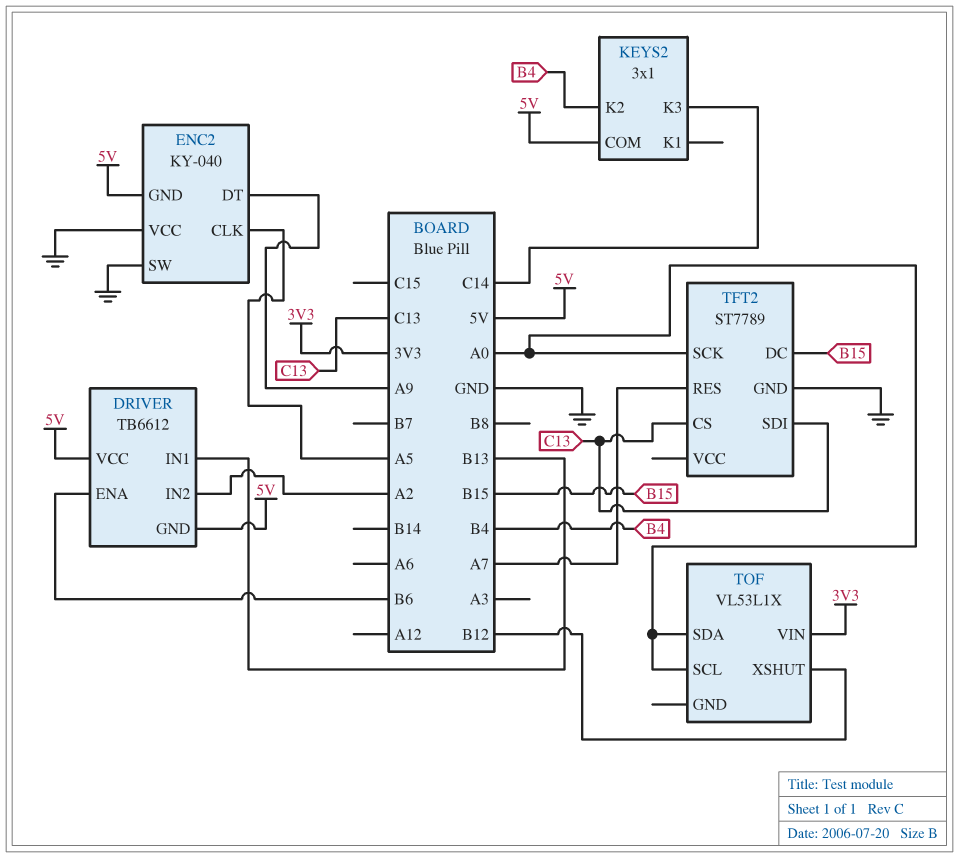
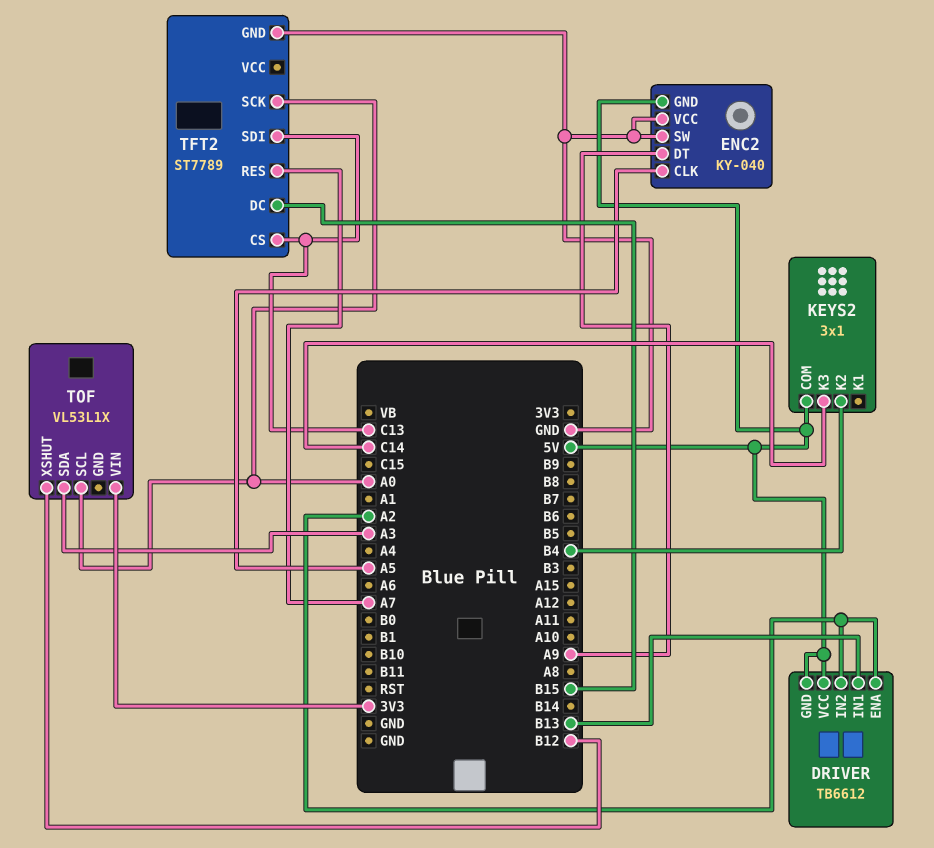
DRIVER pin ENA: B6 -> A2
TOF pin SDA: A0 -> A3

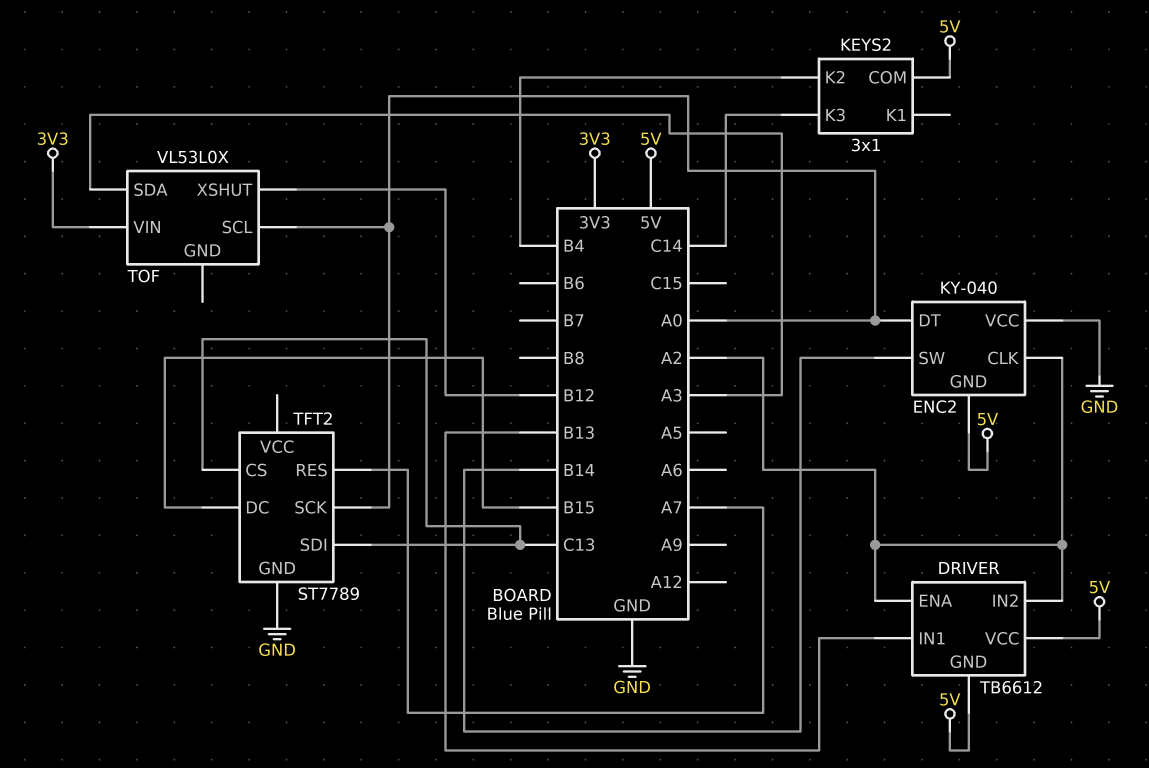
ENC2 pin CLK: A5 -> A2
ENC2 pin DT: A9 -> A0
ENC2 pin SW: GND -> B14
TOF: VL53L1X -> VL53L0X

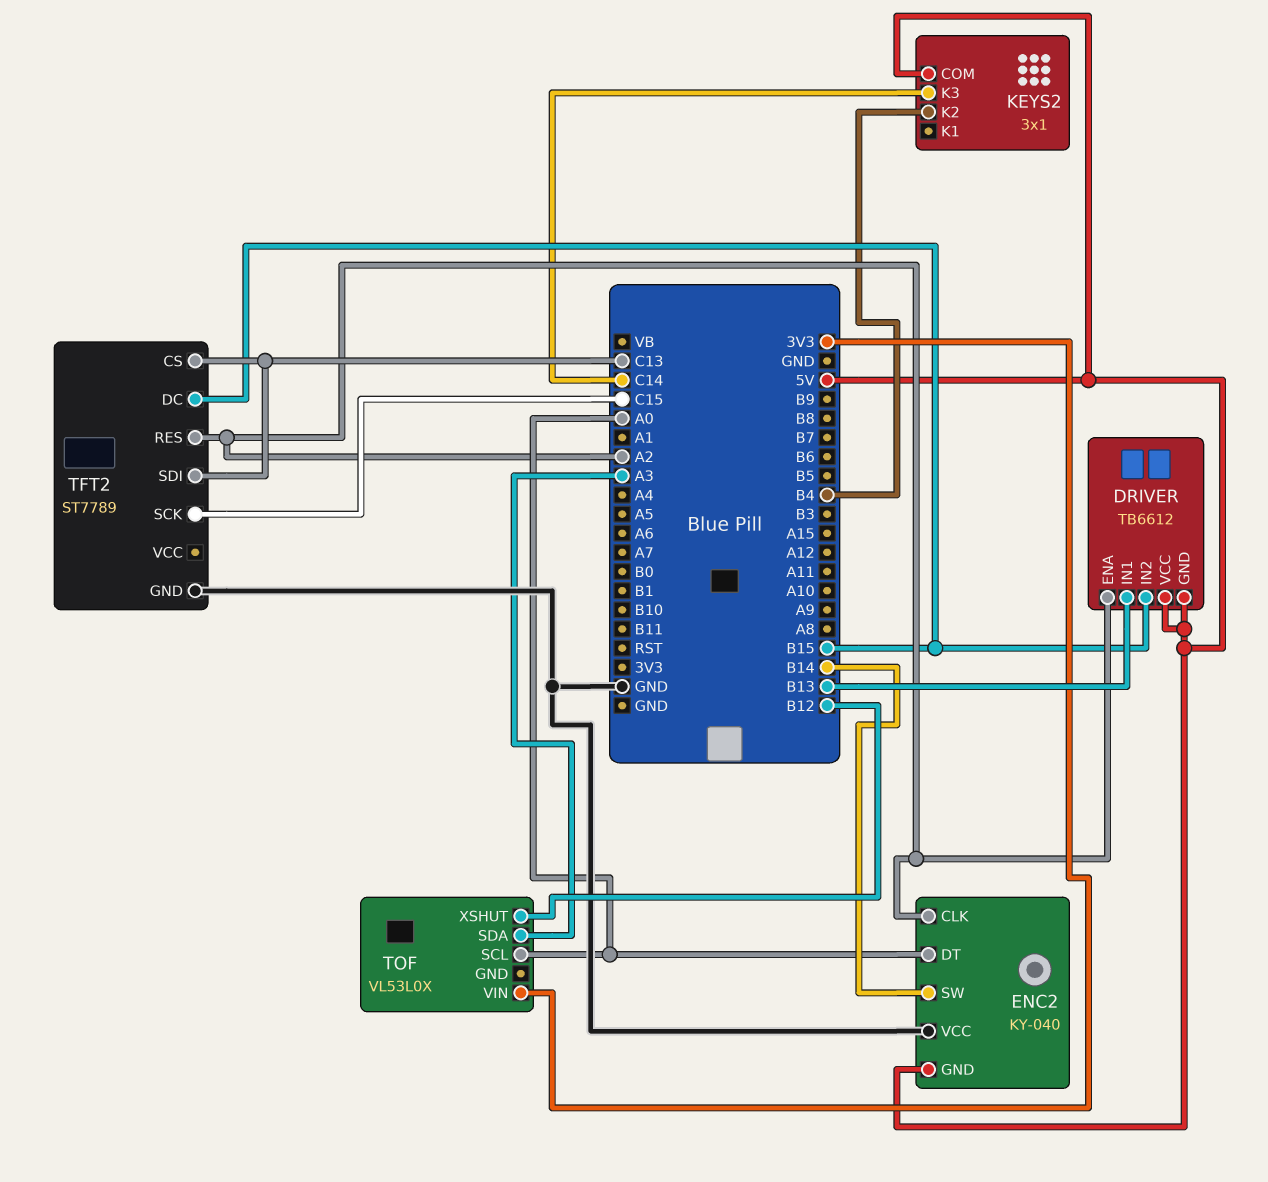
DRIVER pin IN2: A2 -> B15
TFT2 pin RES: A7 -> A2
TFT2 pin SCK: A0 -> C15

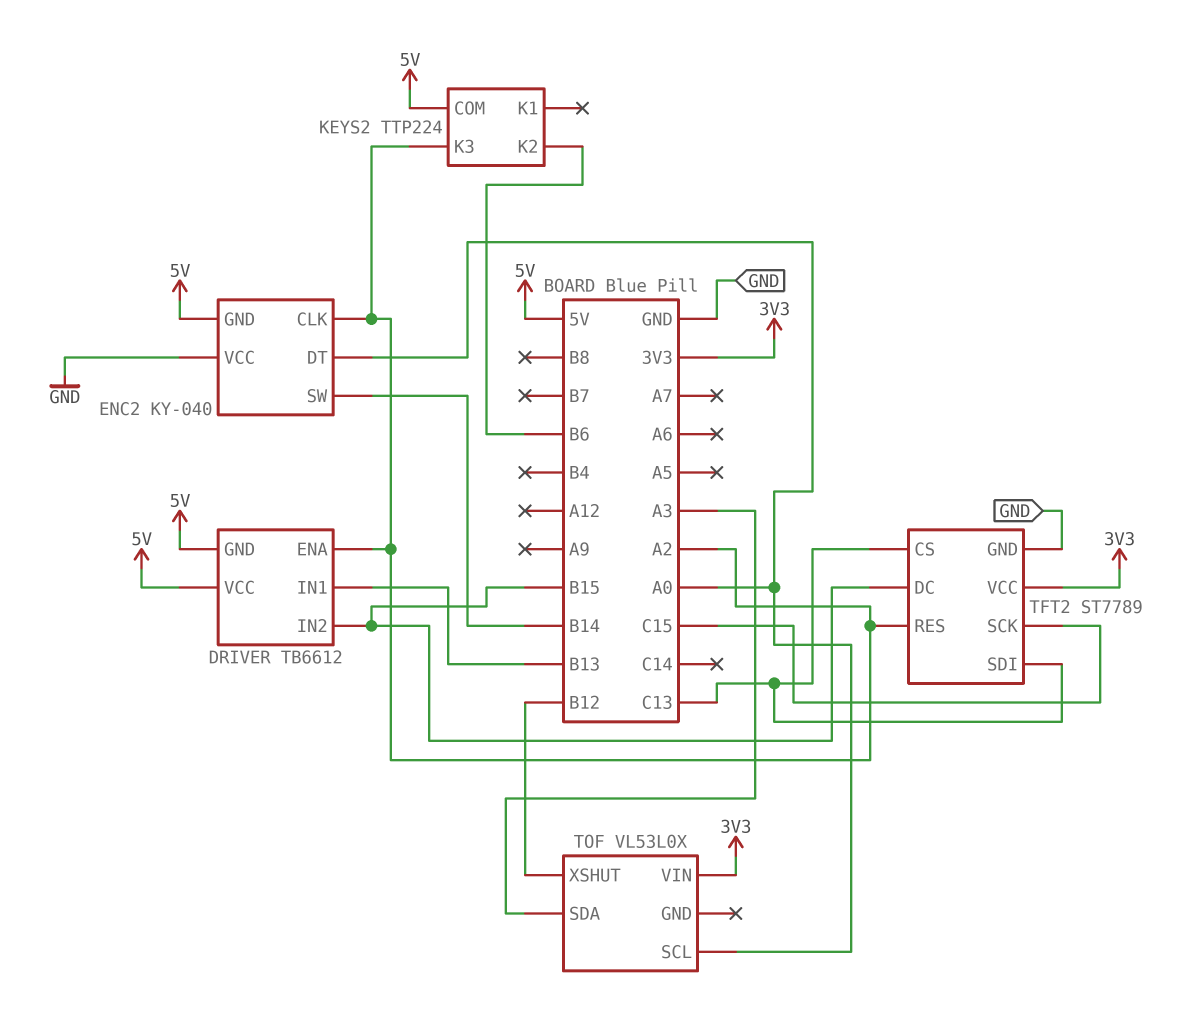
KEYS2: 3x1 -> TTP224
KEYS2 pin K2: B4 -> B6
KEYS2 pin K3: C14 -> A2
TFT2 pin VCC: none -> 3V3

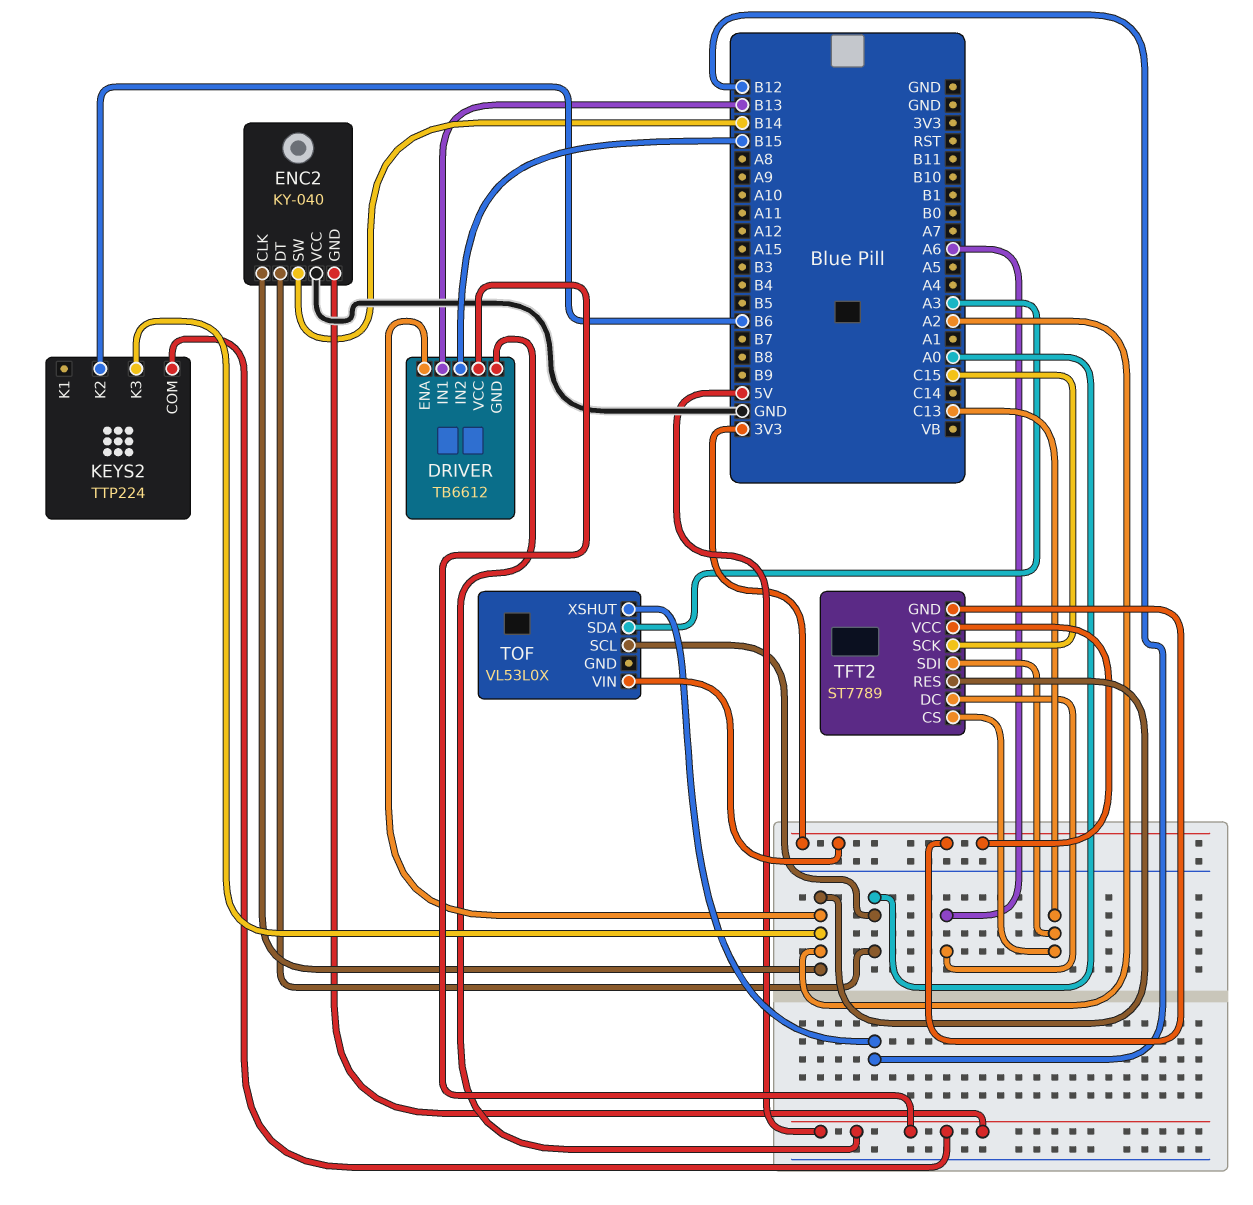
TFT2 pin DC: B15 -> A6
TFT2 pin GND: GND -> 3V3

